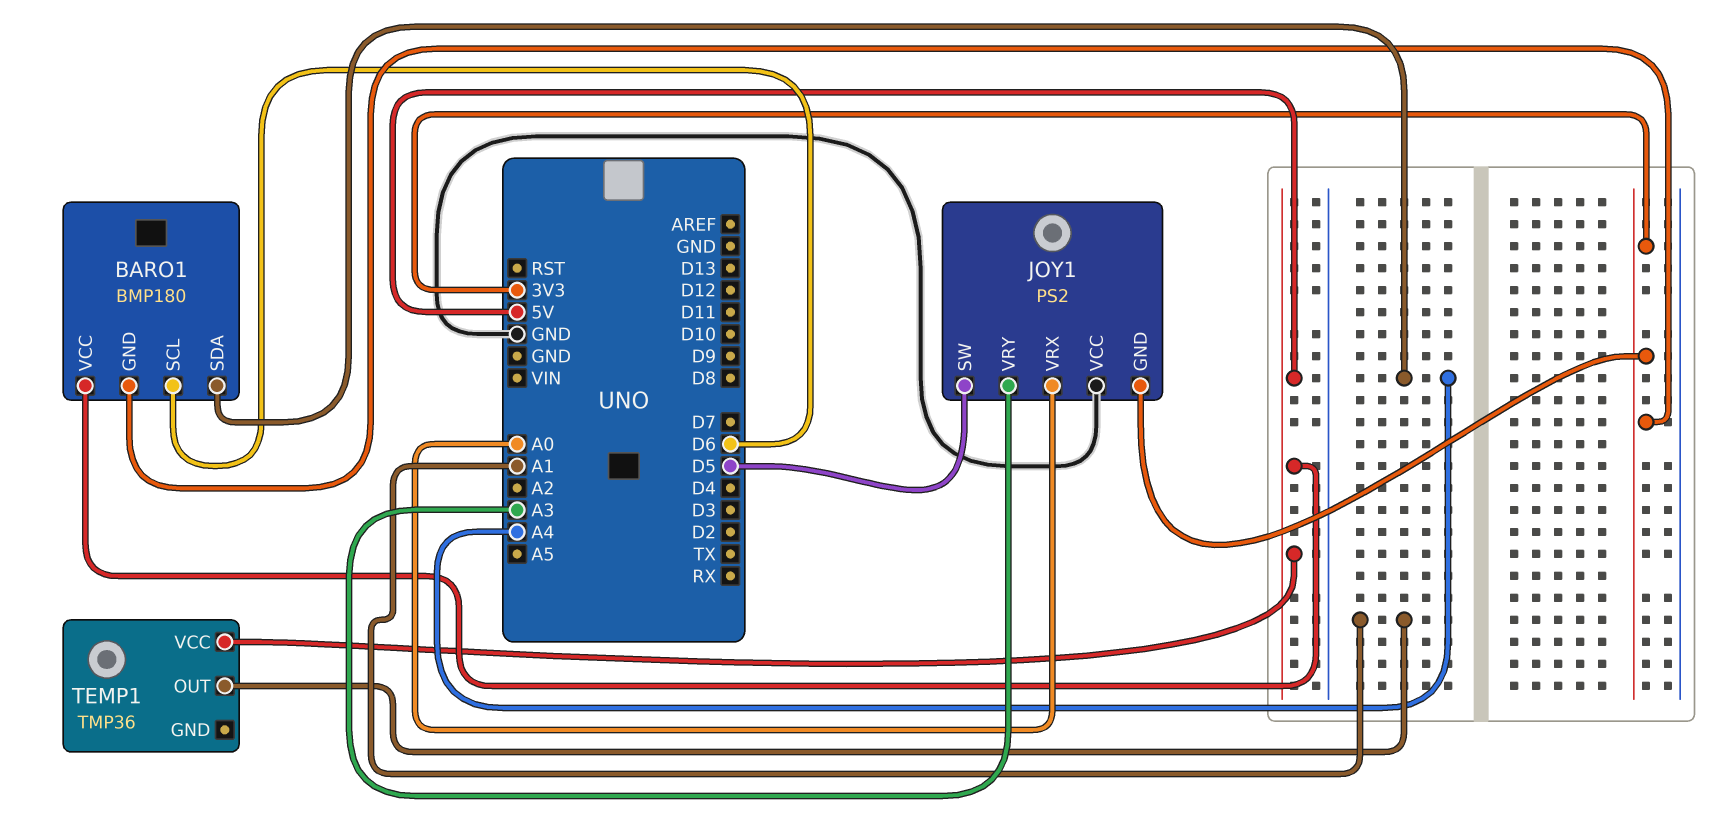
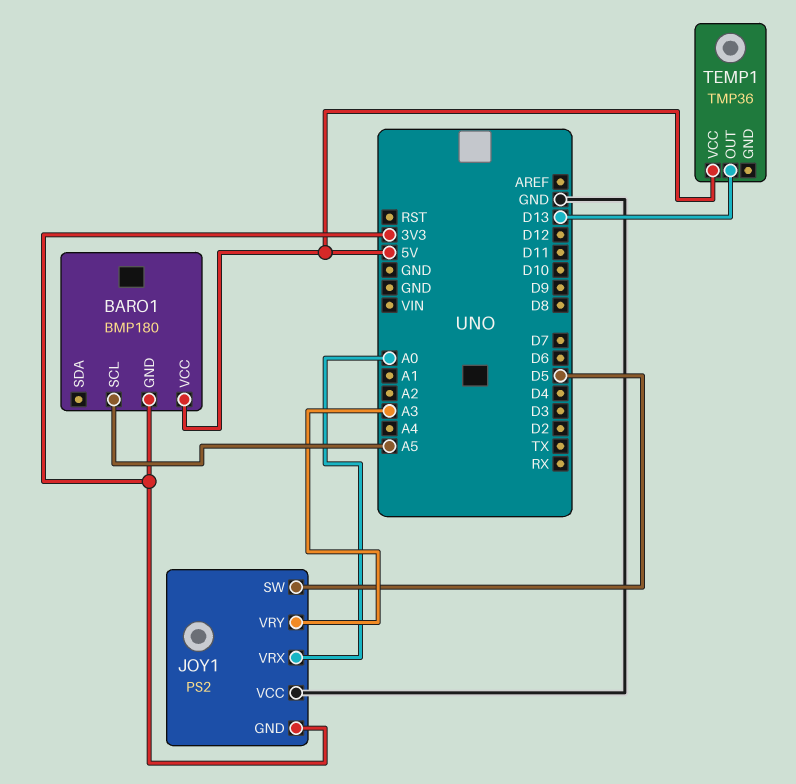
BARO1 pin SCL: D6 -> A5
BARO1 pin SDA: A4 -> none
TEMP1 pin OUT: A1 -> D13

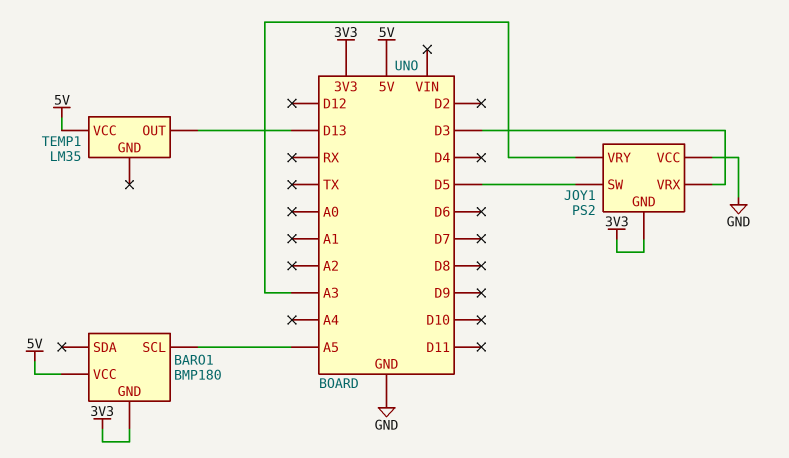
JOY1 pin VRX: A0 -> D3
TEMP1: TMP36 -> LM35

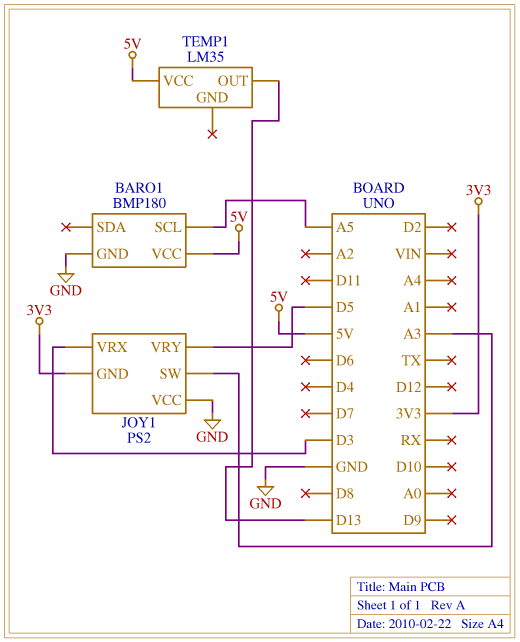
BARO1 pin GND: 3V3 -> GND
JOY1 pin SW: D5 -> A3
JOY1 pin VRY: A3 -> D5

